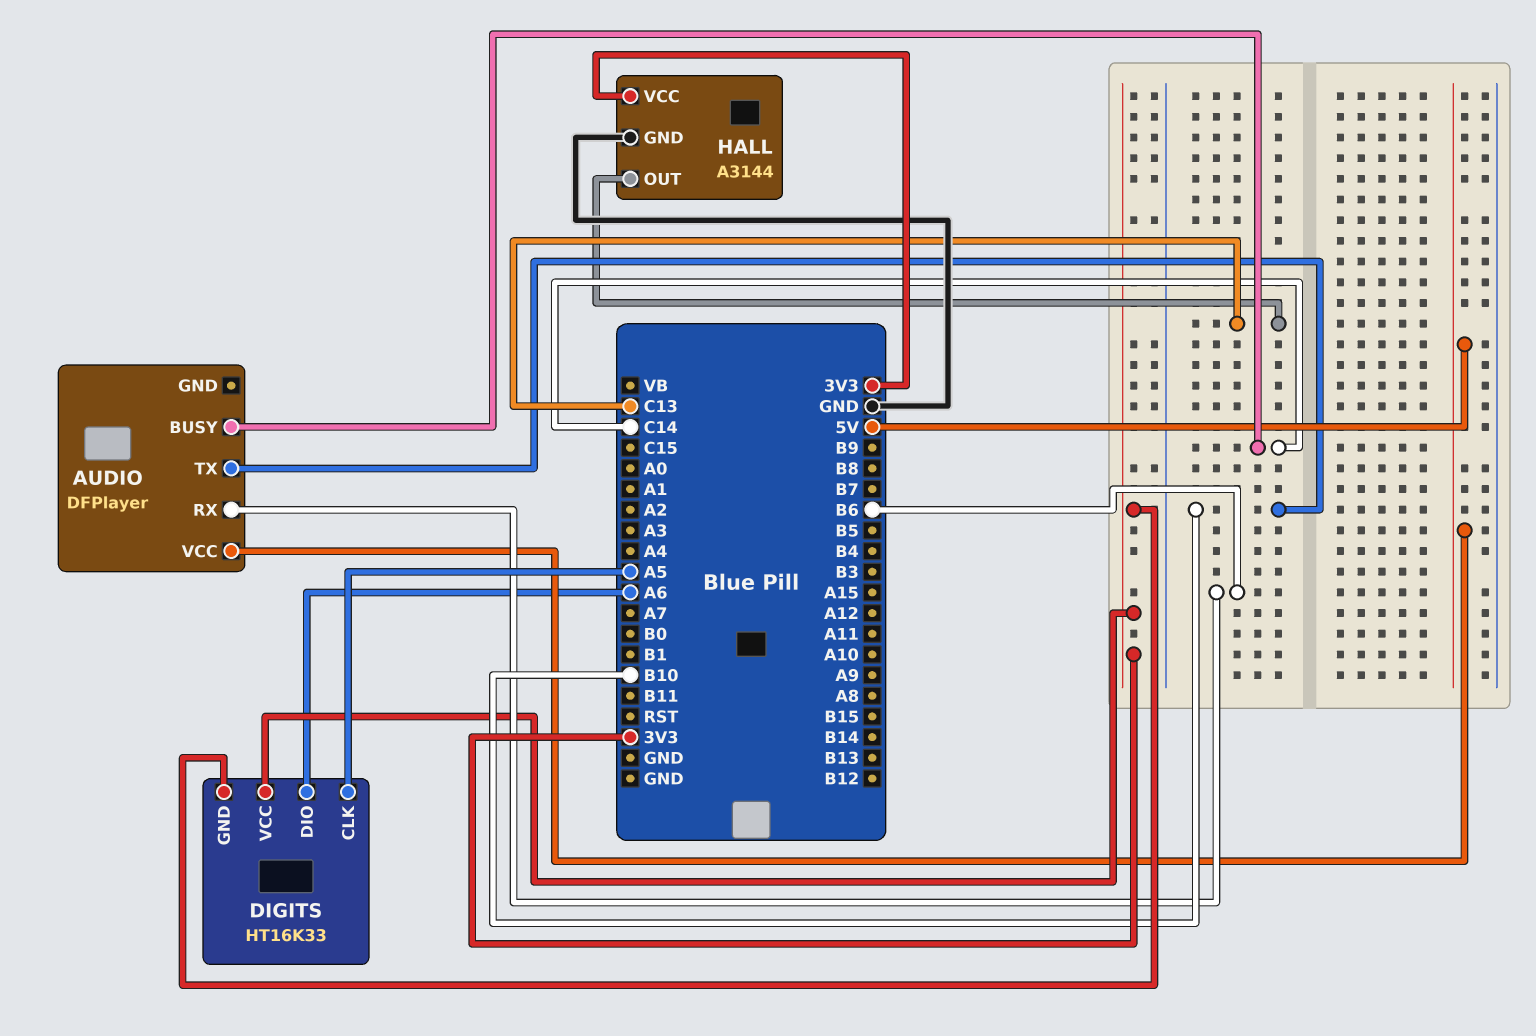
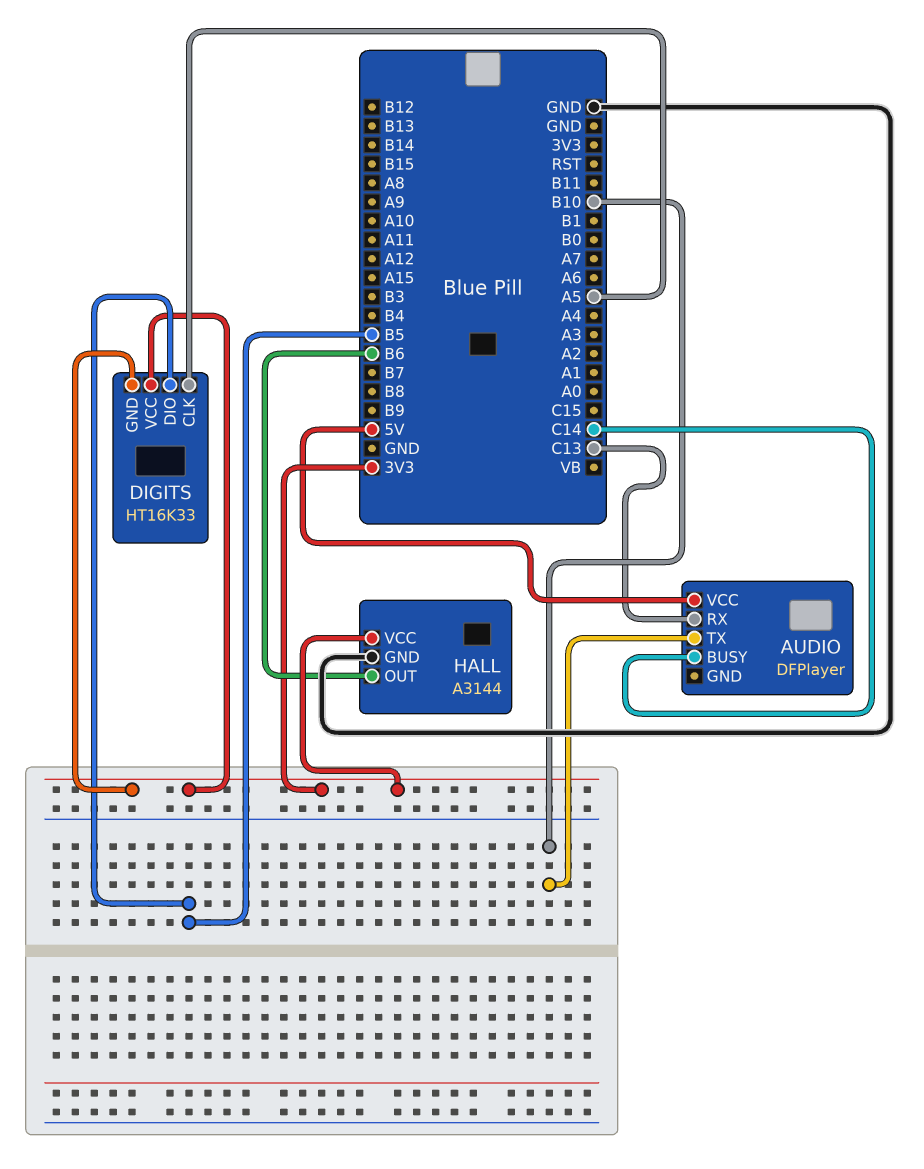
AUDIO pin RX: B6 -> C13
DIGITS pin DIO: A6 -> B5
HALL pin OUT: C13 -> B6

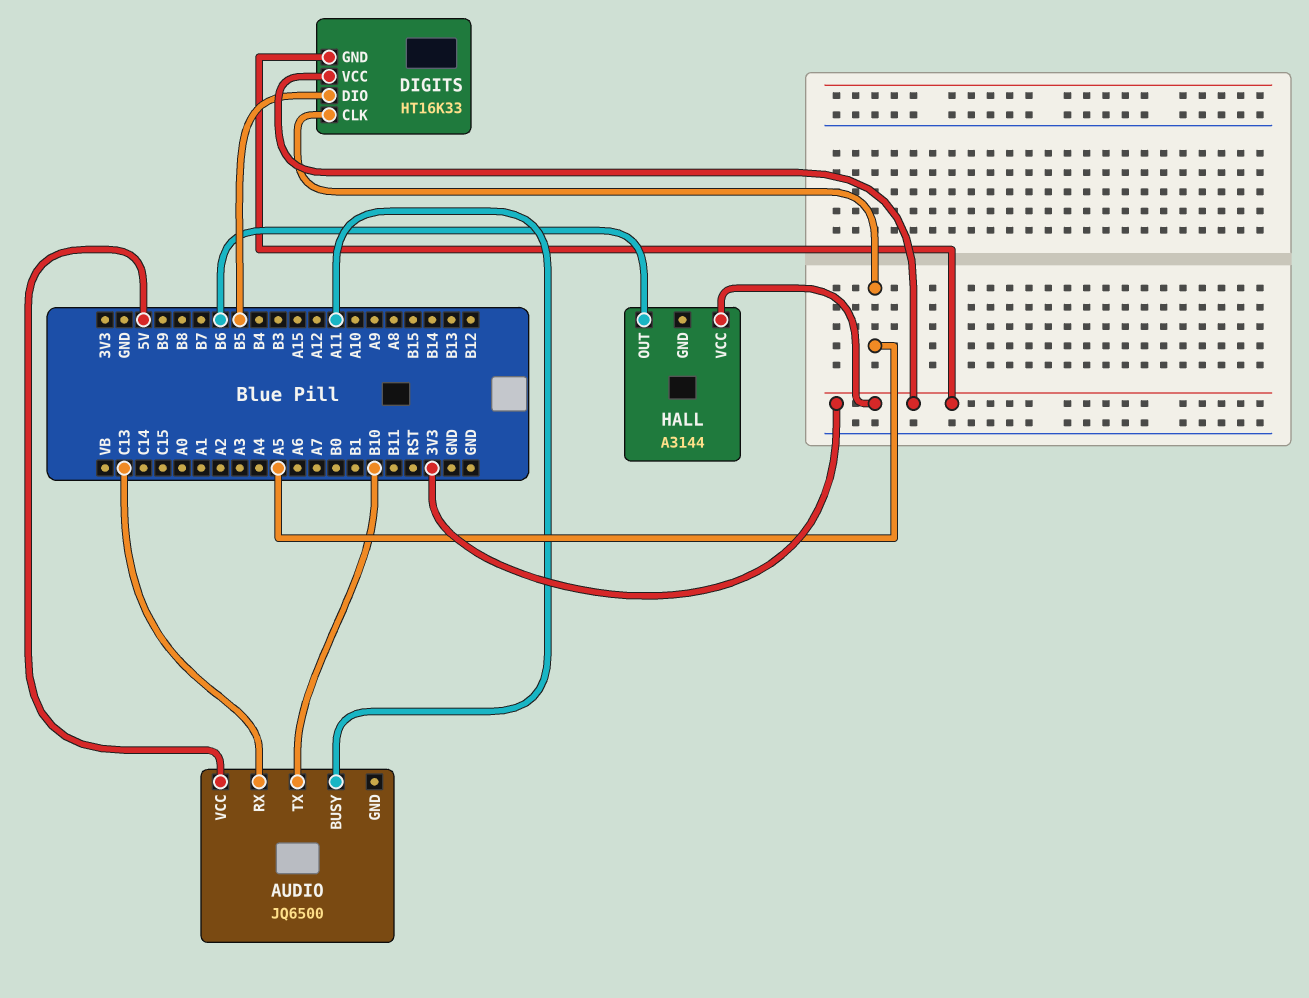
AUDIO: DFPlayer -> JQ6500
AUDIO pin BUSY: C14 -> A11
HALL pin GND: GND -> none

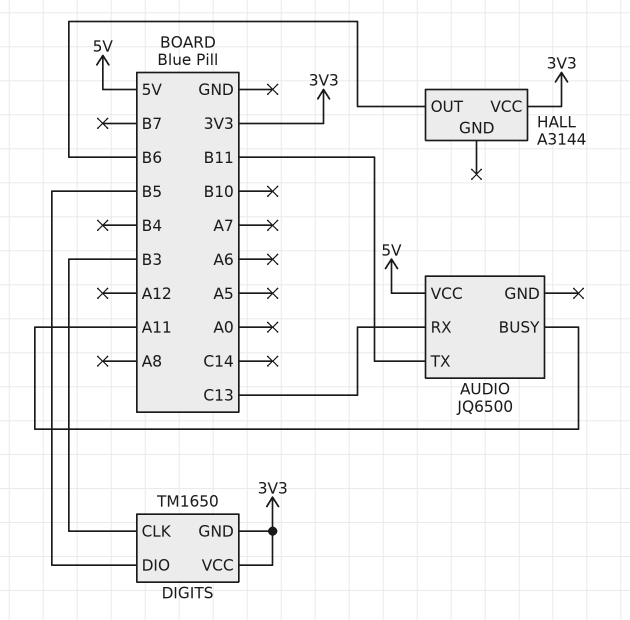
AUDIO pin TX: B10 -> B11
DIGITS: HT16K33 -> TM1650
DIGITS pin CLK: A5 -> B3

